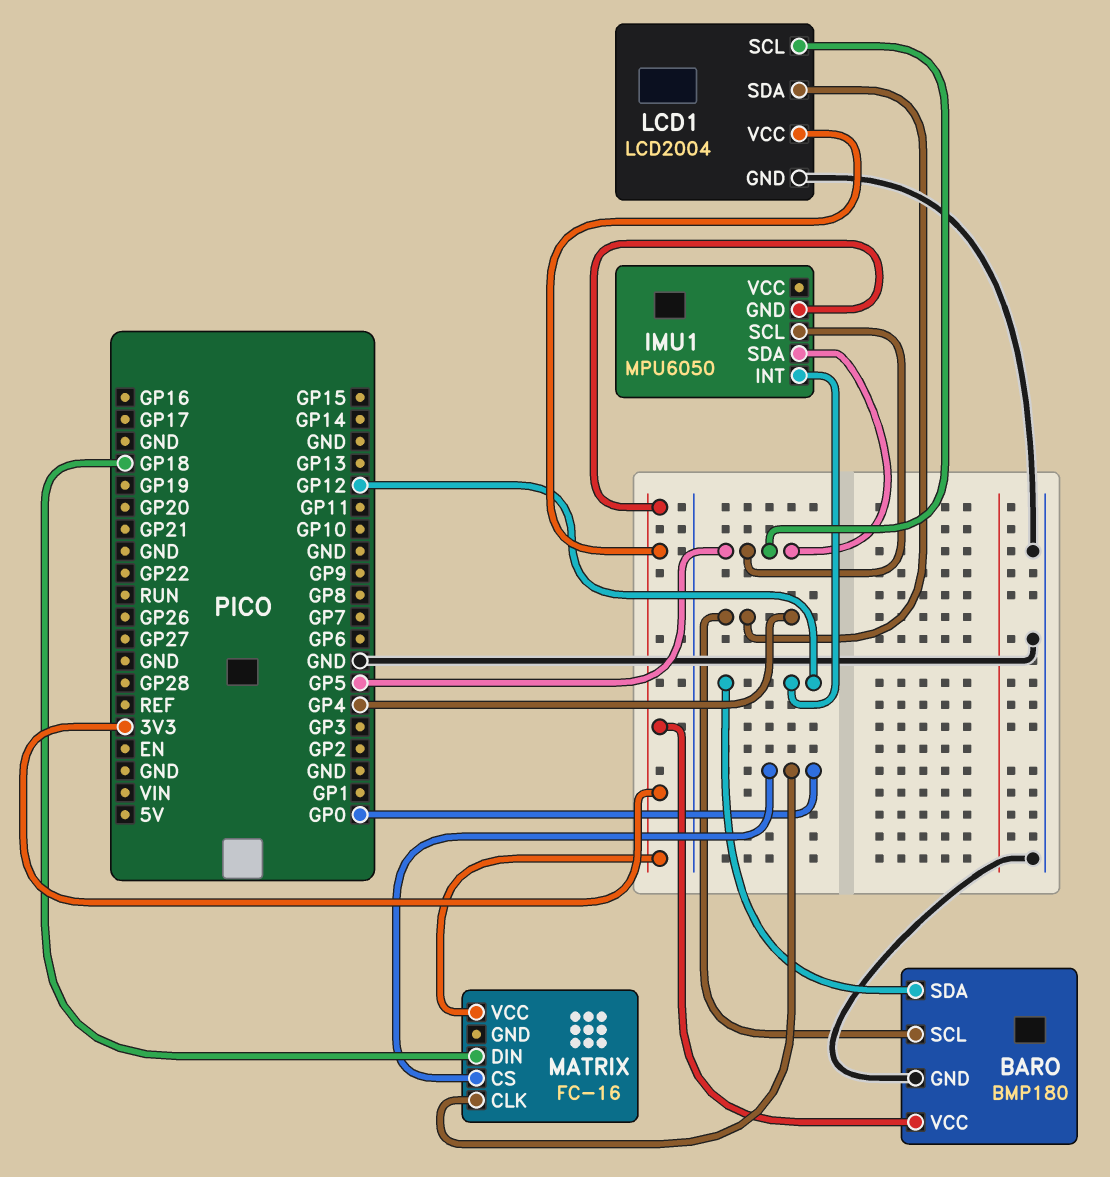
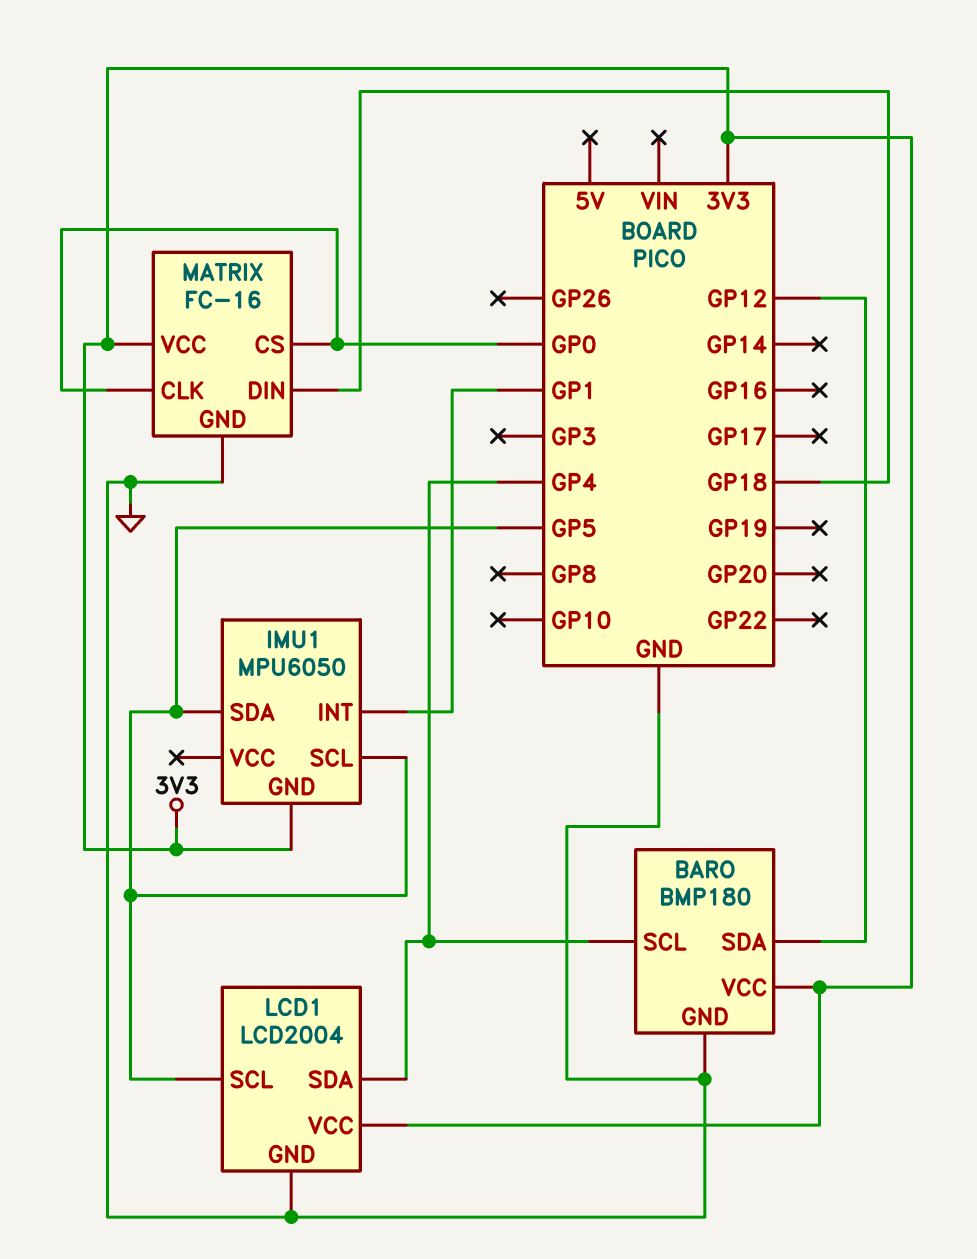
IMU1 pin INT: GP12 -> GP1
MATRIX pin GND: none -> GND

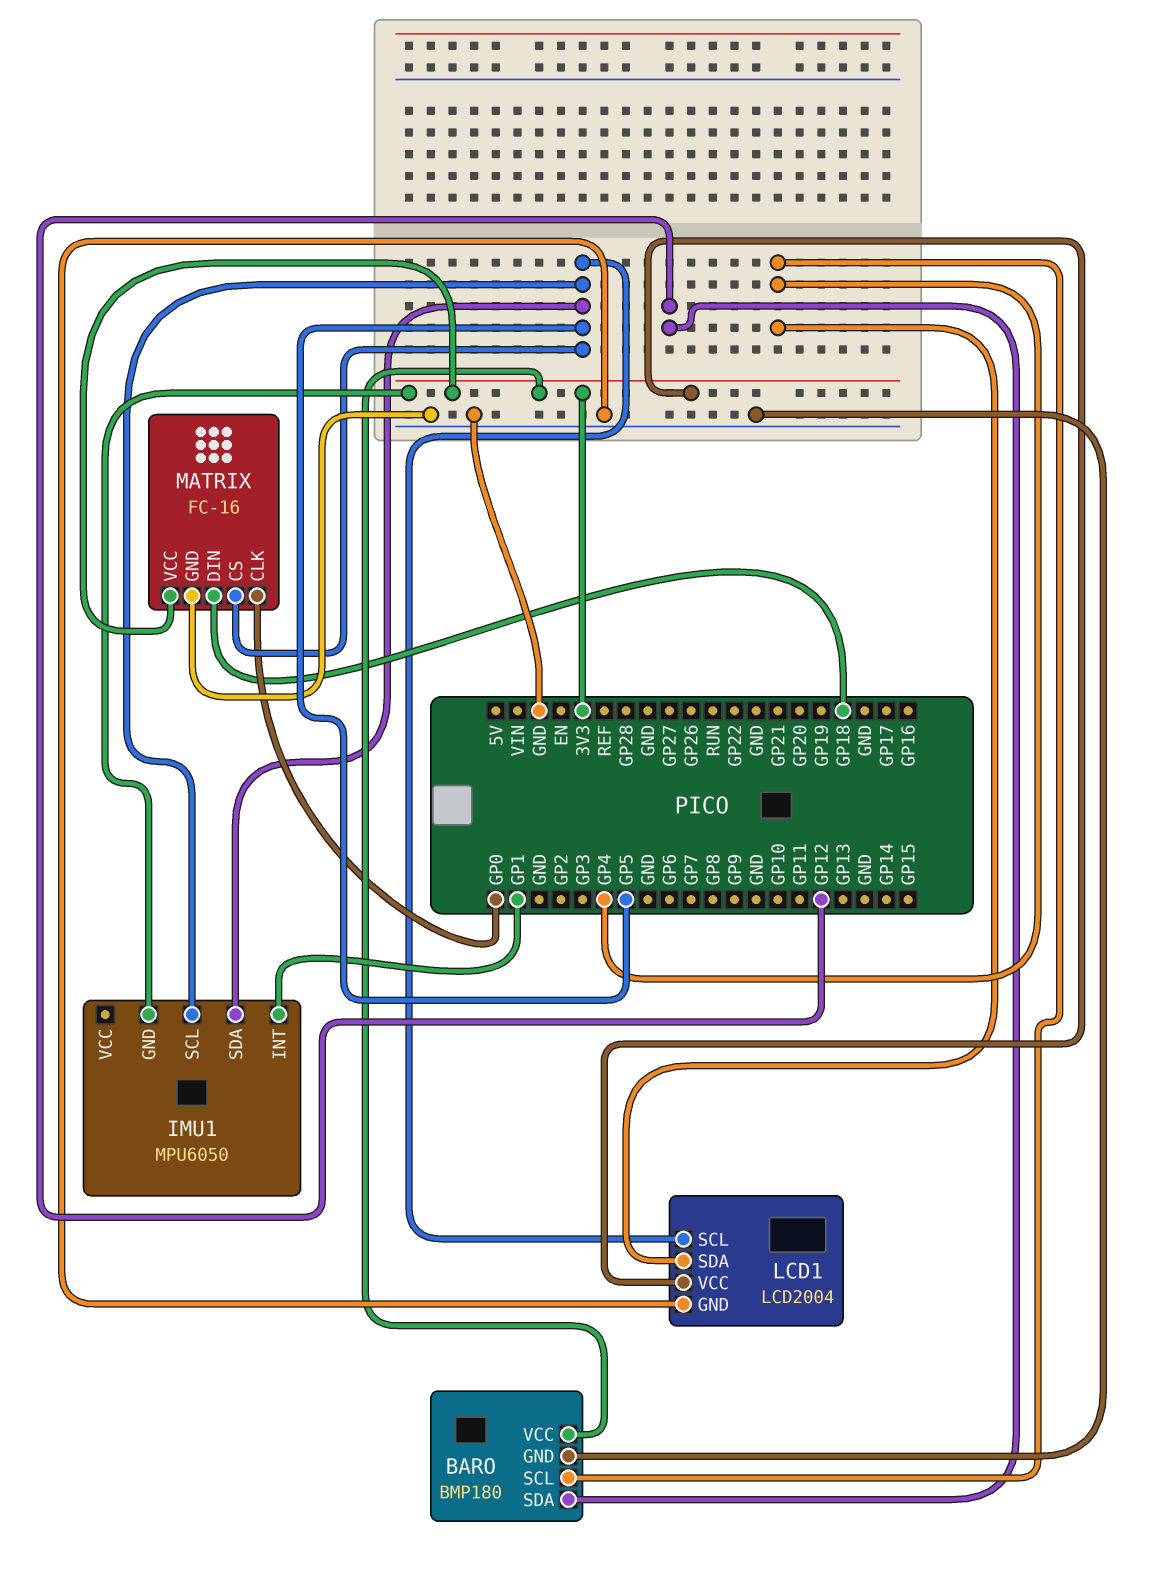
MATRIX pin CS: GP0 -> GP5

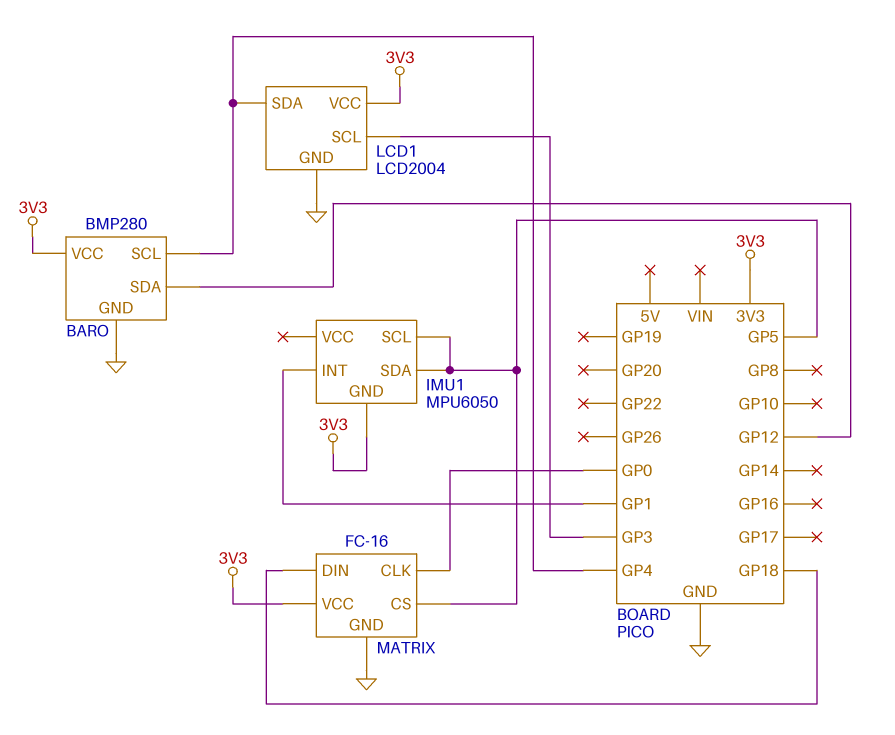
BARO: BMP180 -> BMP280
LCD1 pin SCL: GP5 -> GP3

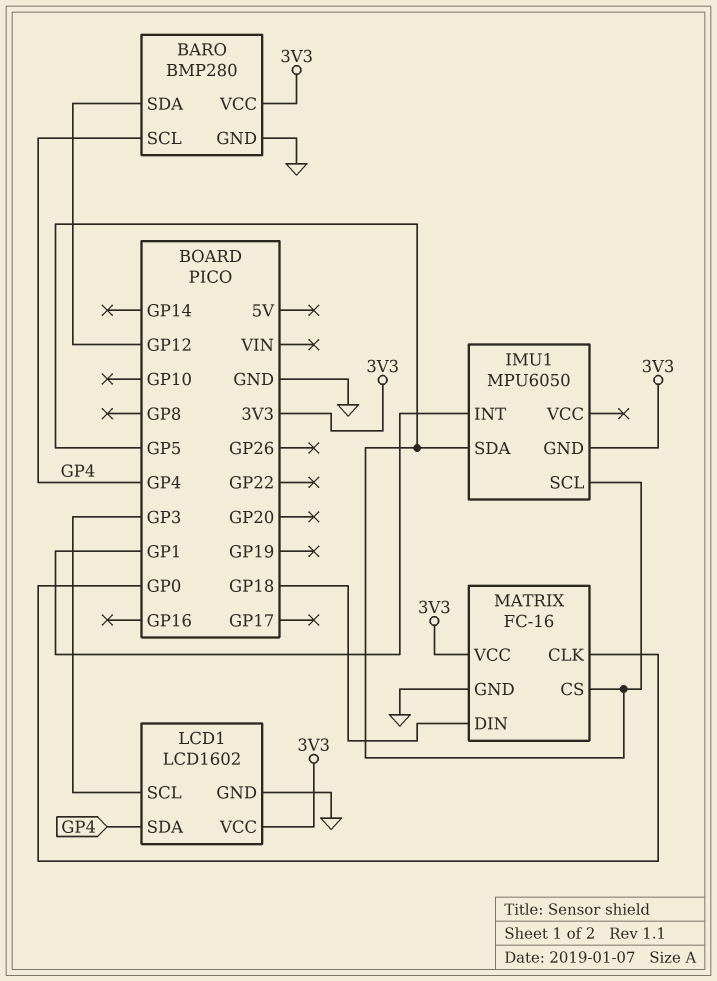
LCD1: LCD2004 -> LCD1602

